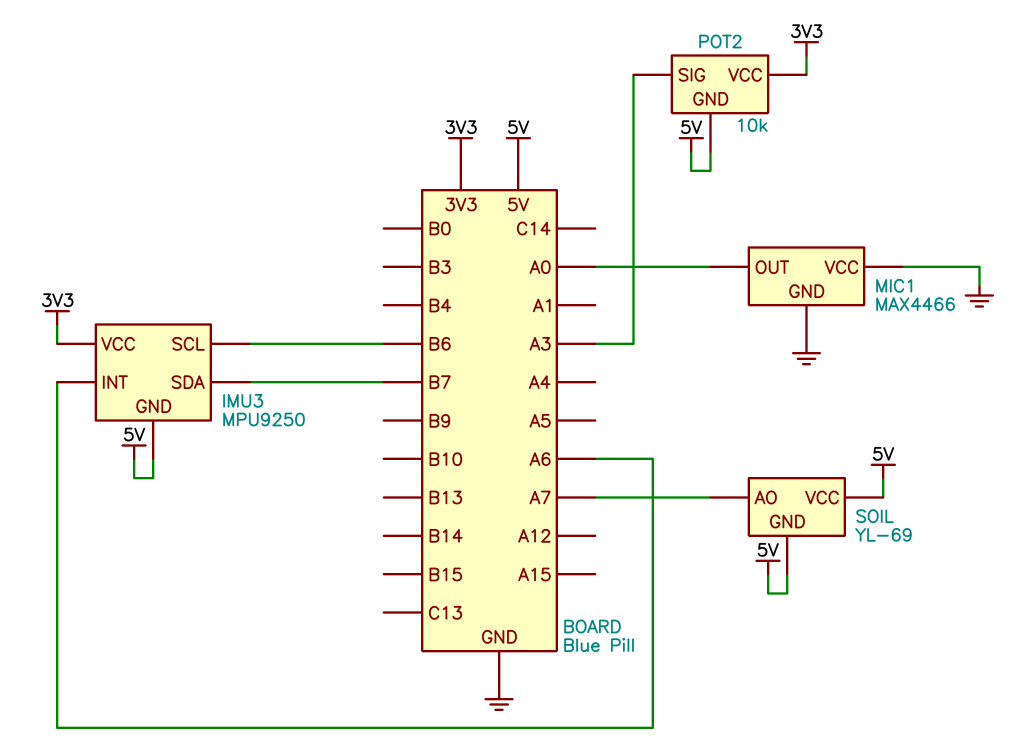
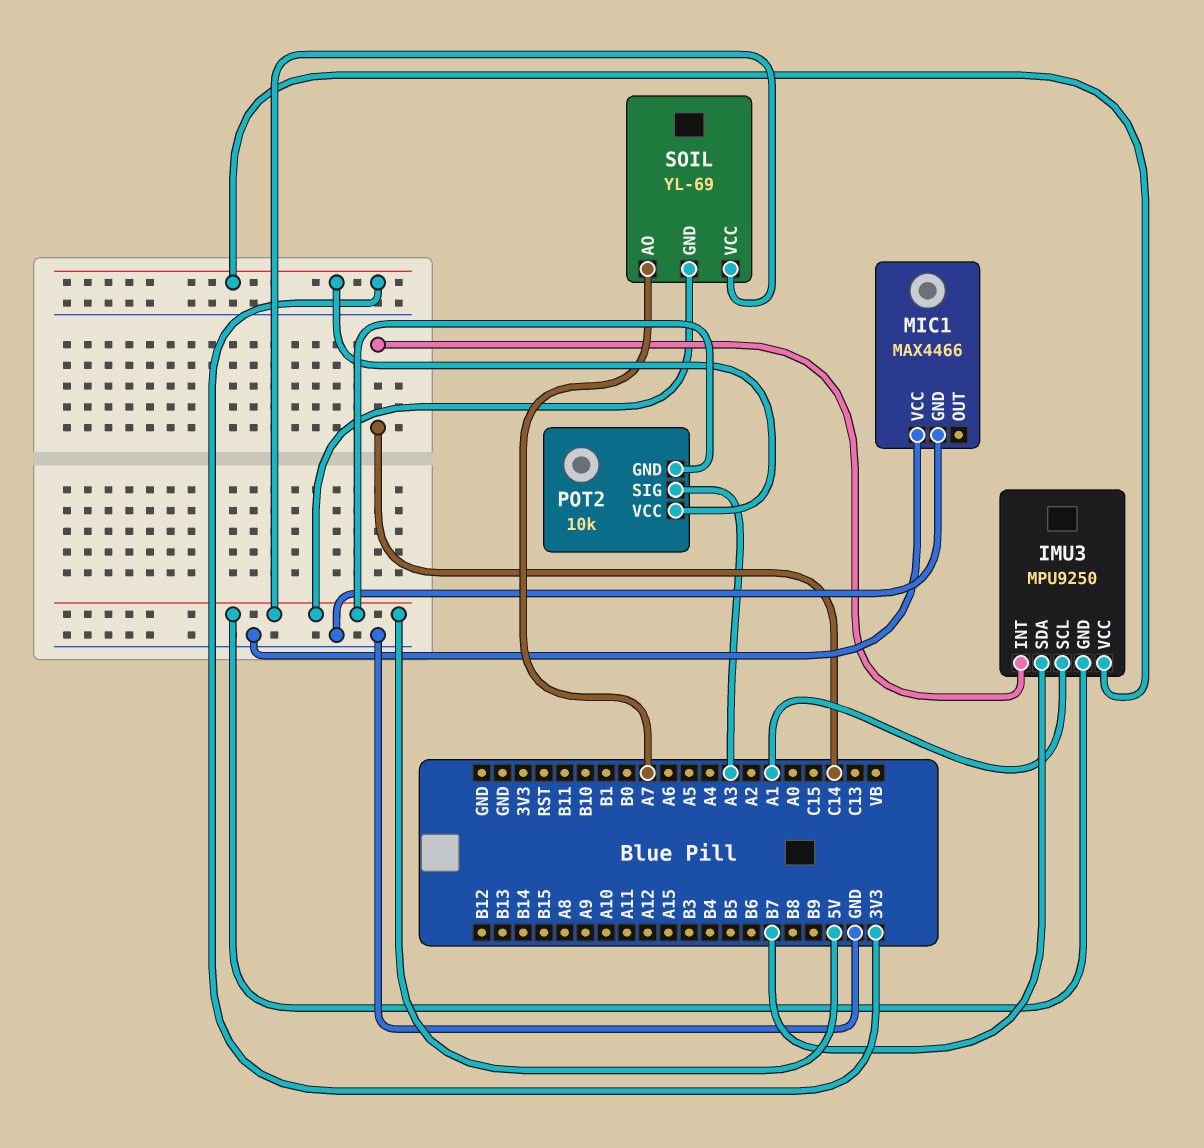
IMU3 pin INT: A6 -> C14
IMU3 pin SCL: B6 -> A1
MIC1 pin OUT: A0 -> none

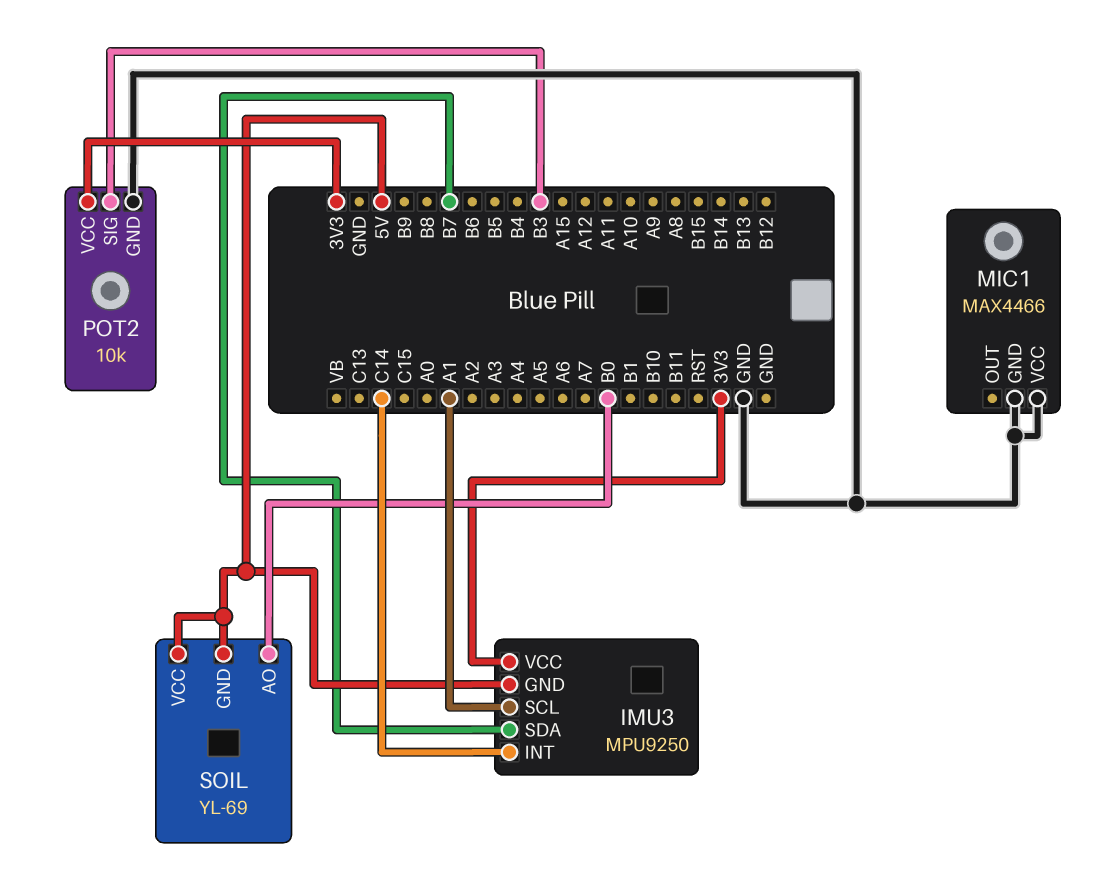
POT2 pin GND: 5V -> GND
POT2 pin SIG: A3 -> B3
SOIL pin AO: A7 -> B0

